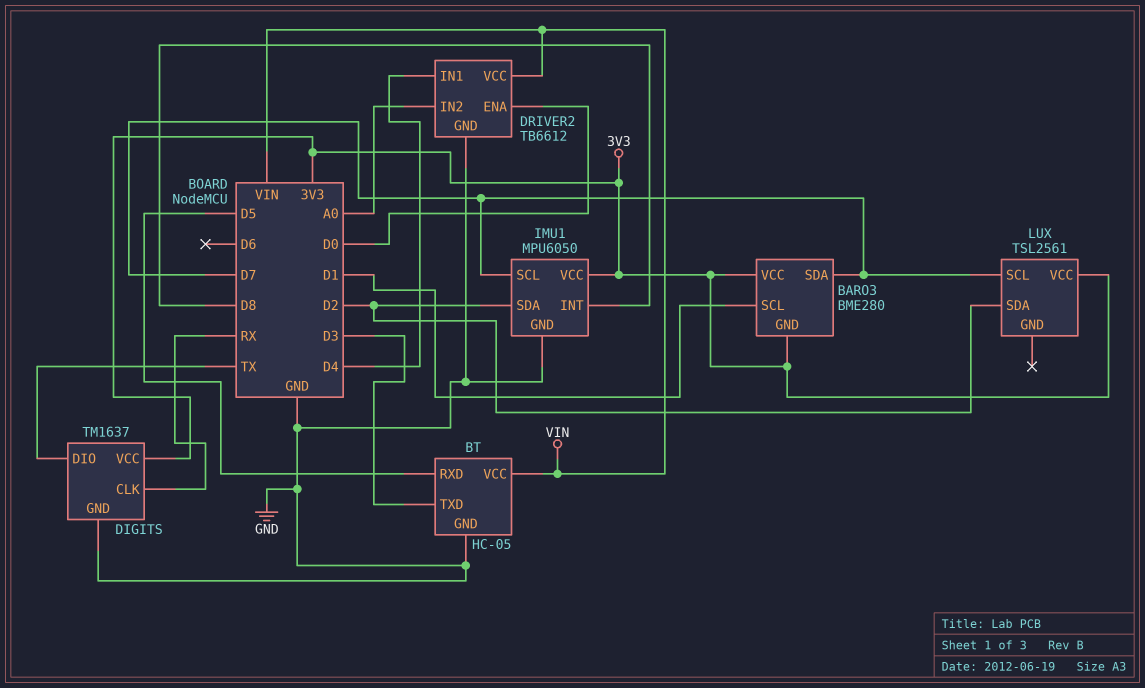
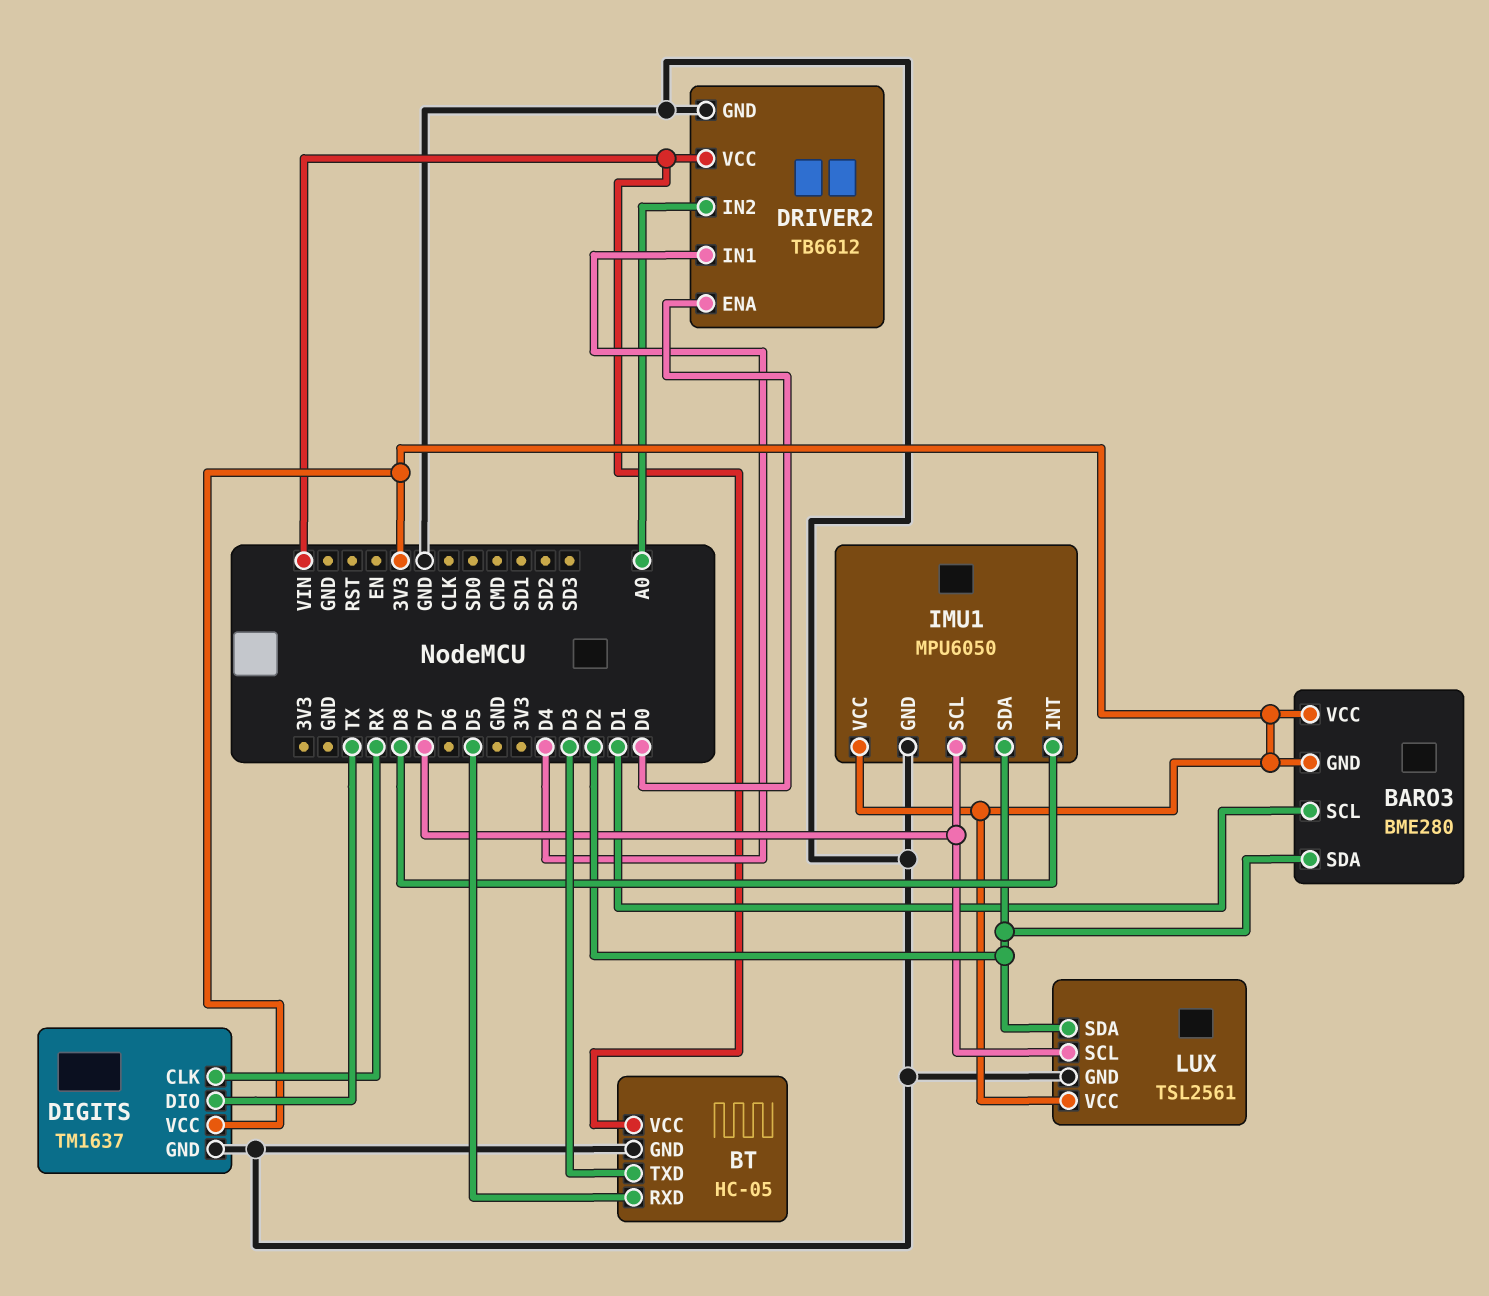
BARO3 pin SDA: D7 -> D2
LUX pin GND: none -> GND

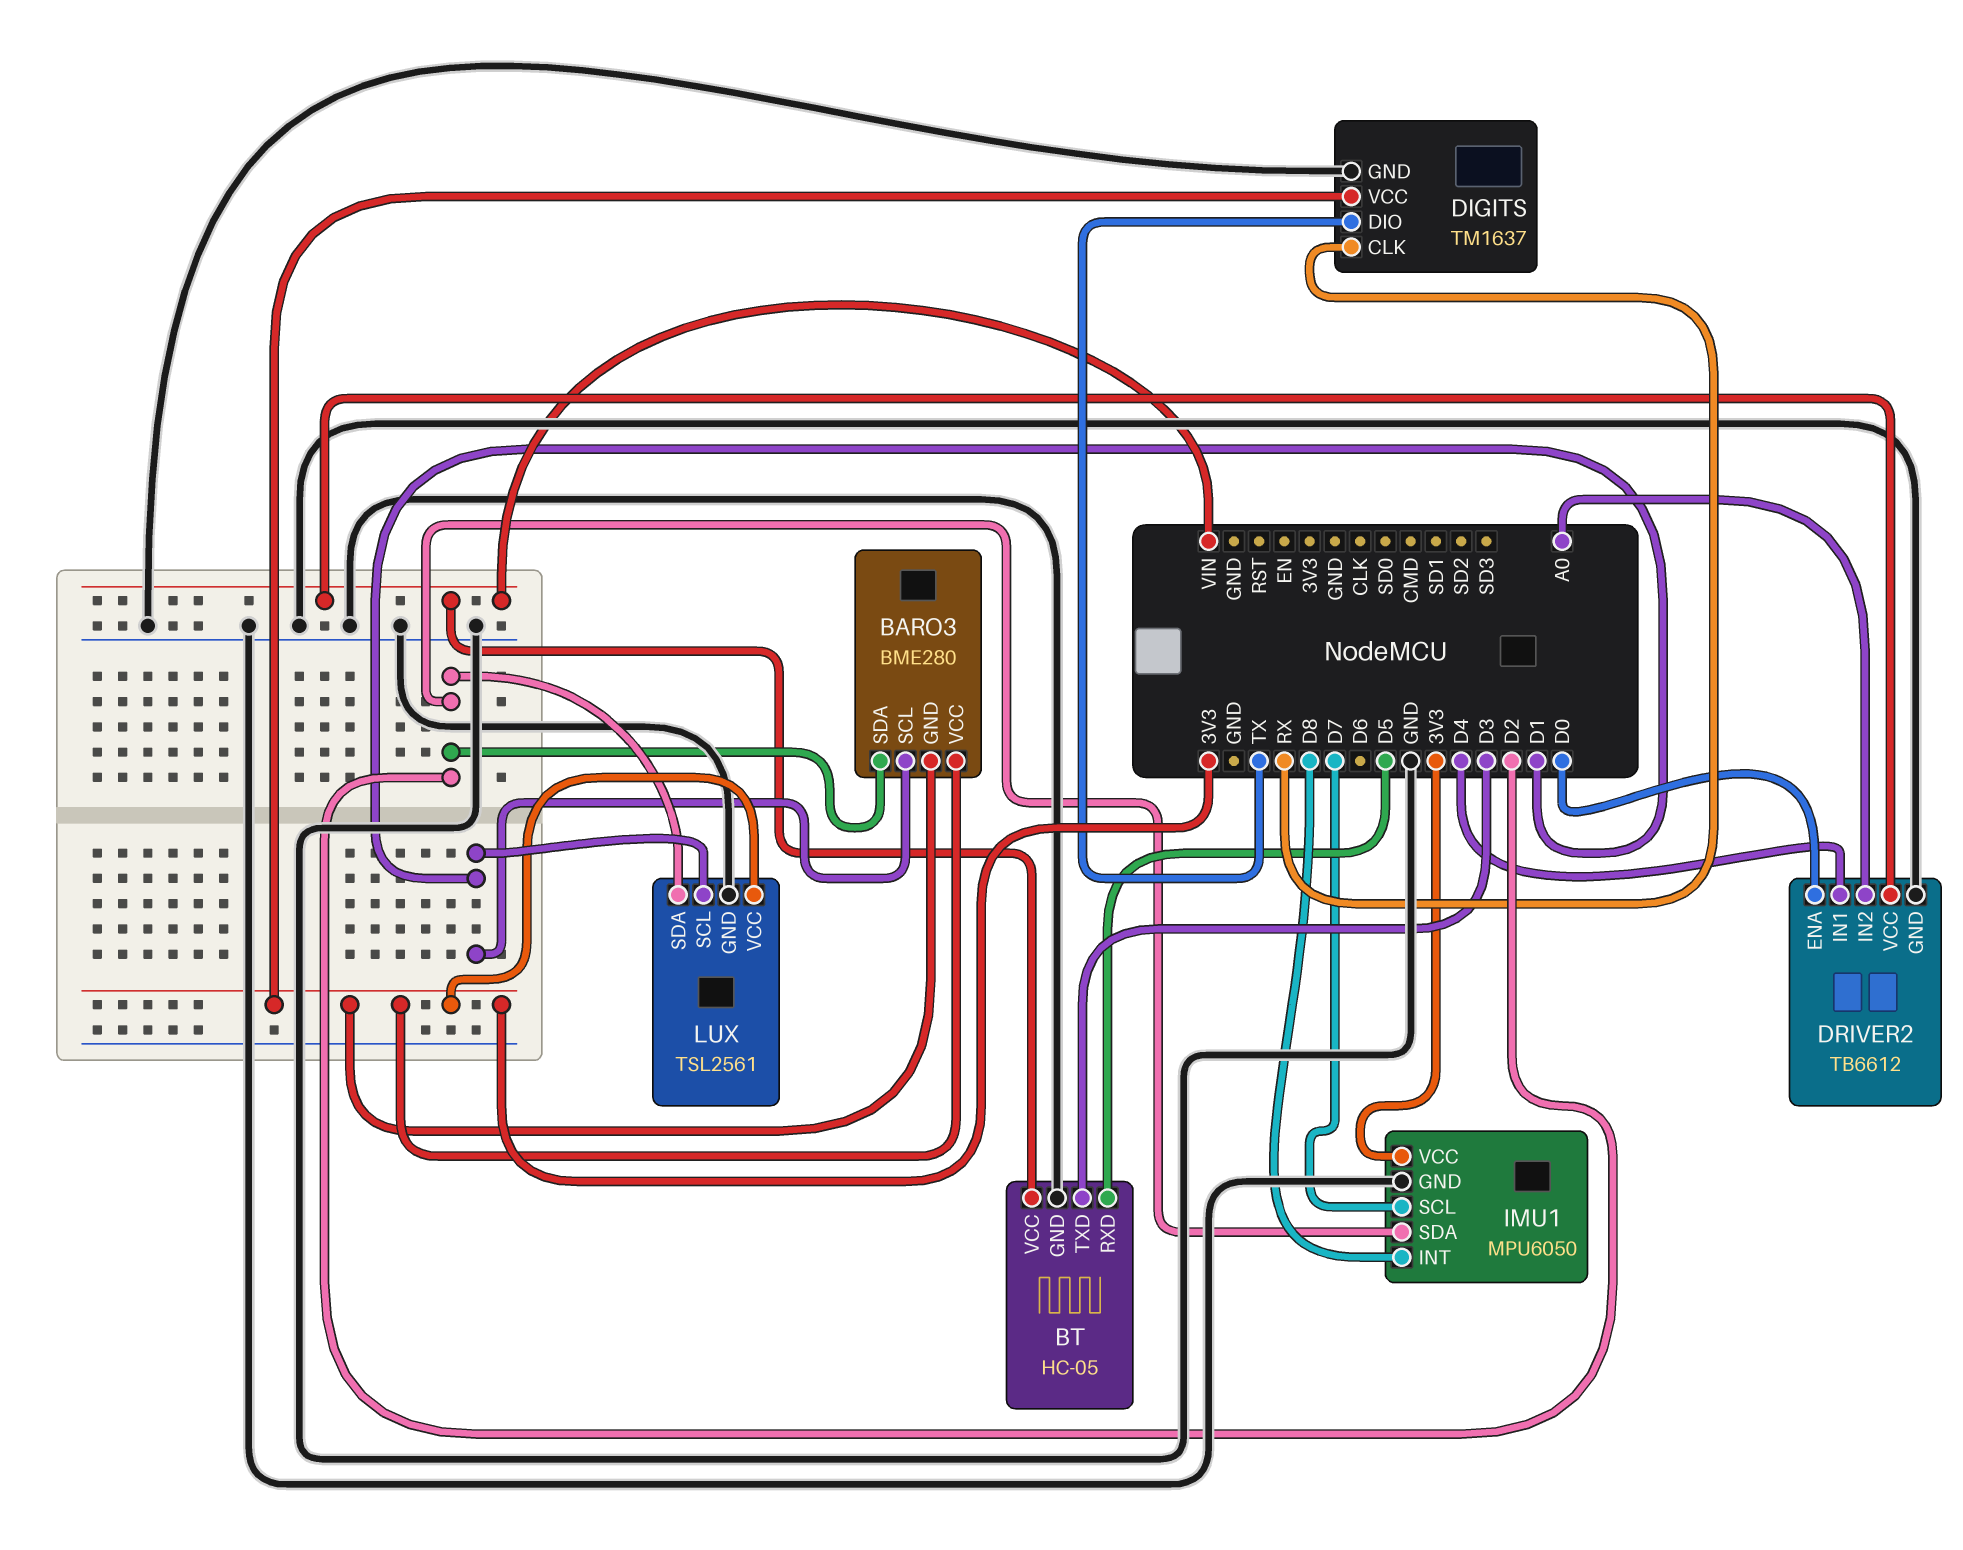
LUX pin SCL: D7 -> D1

